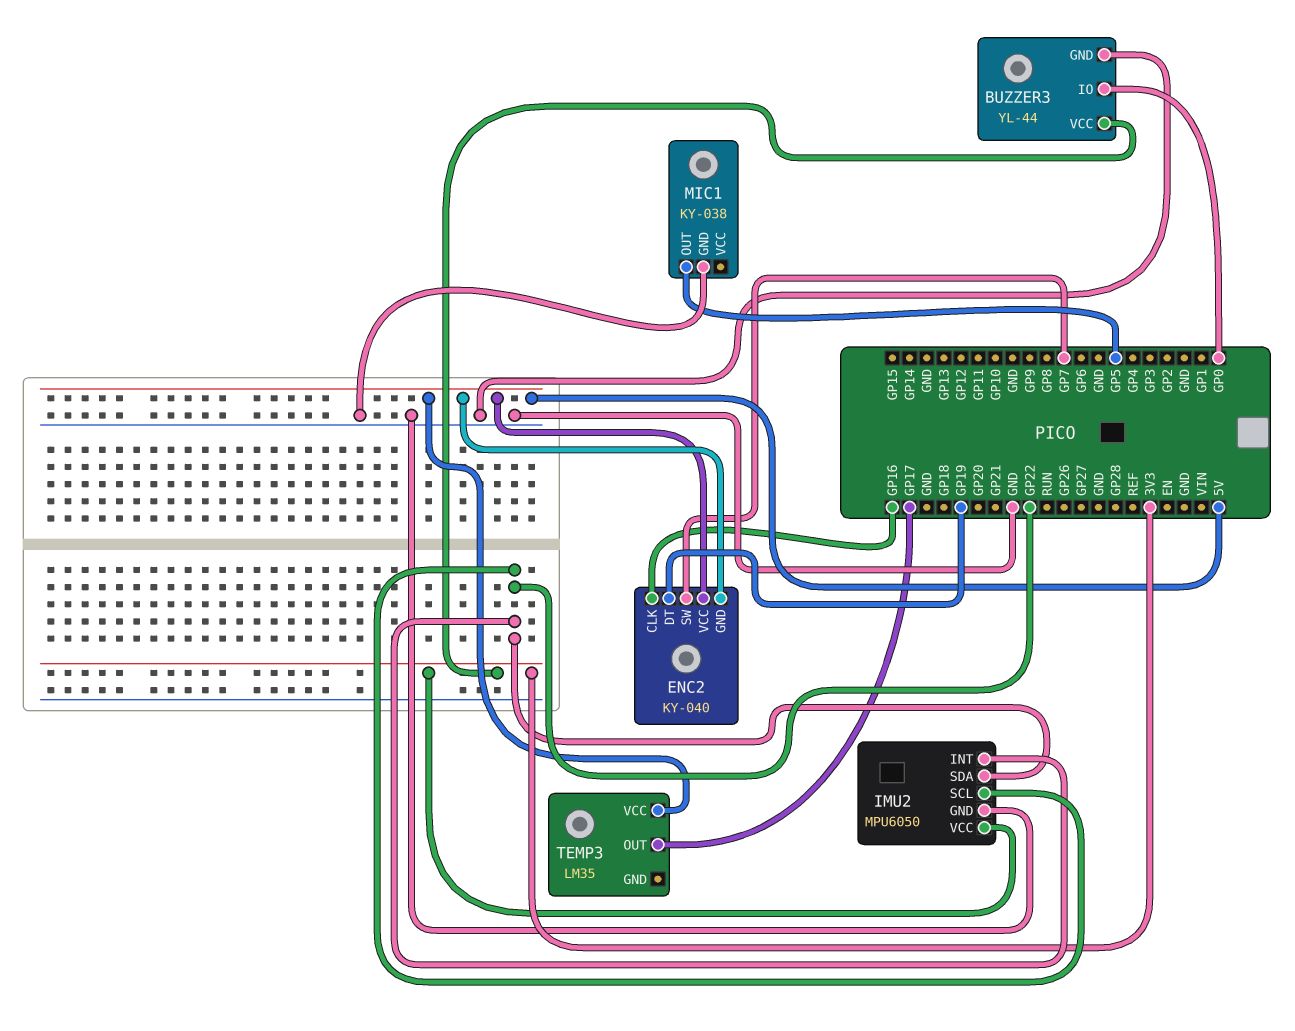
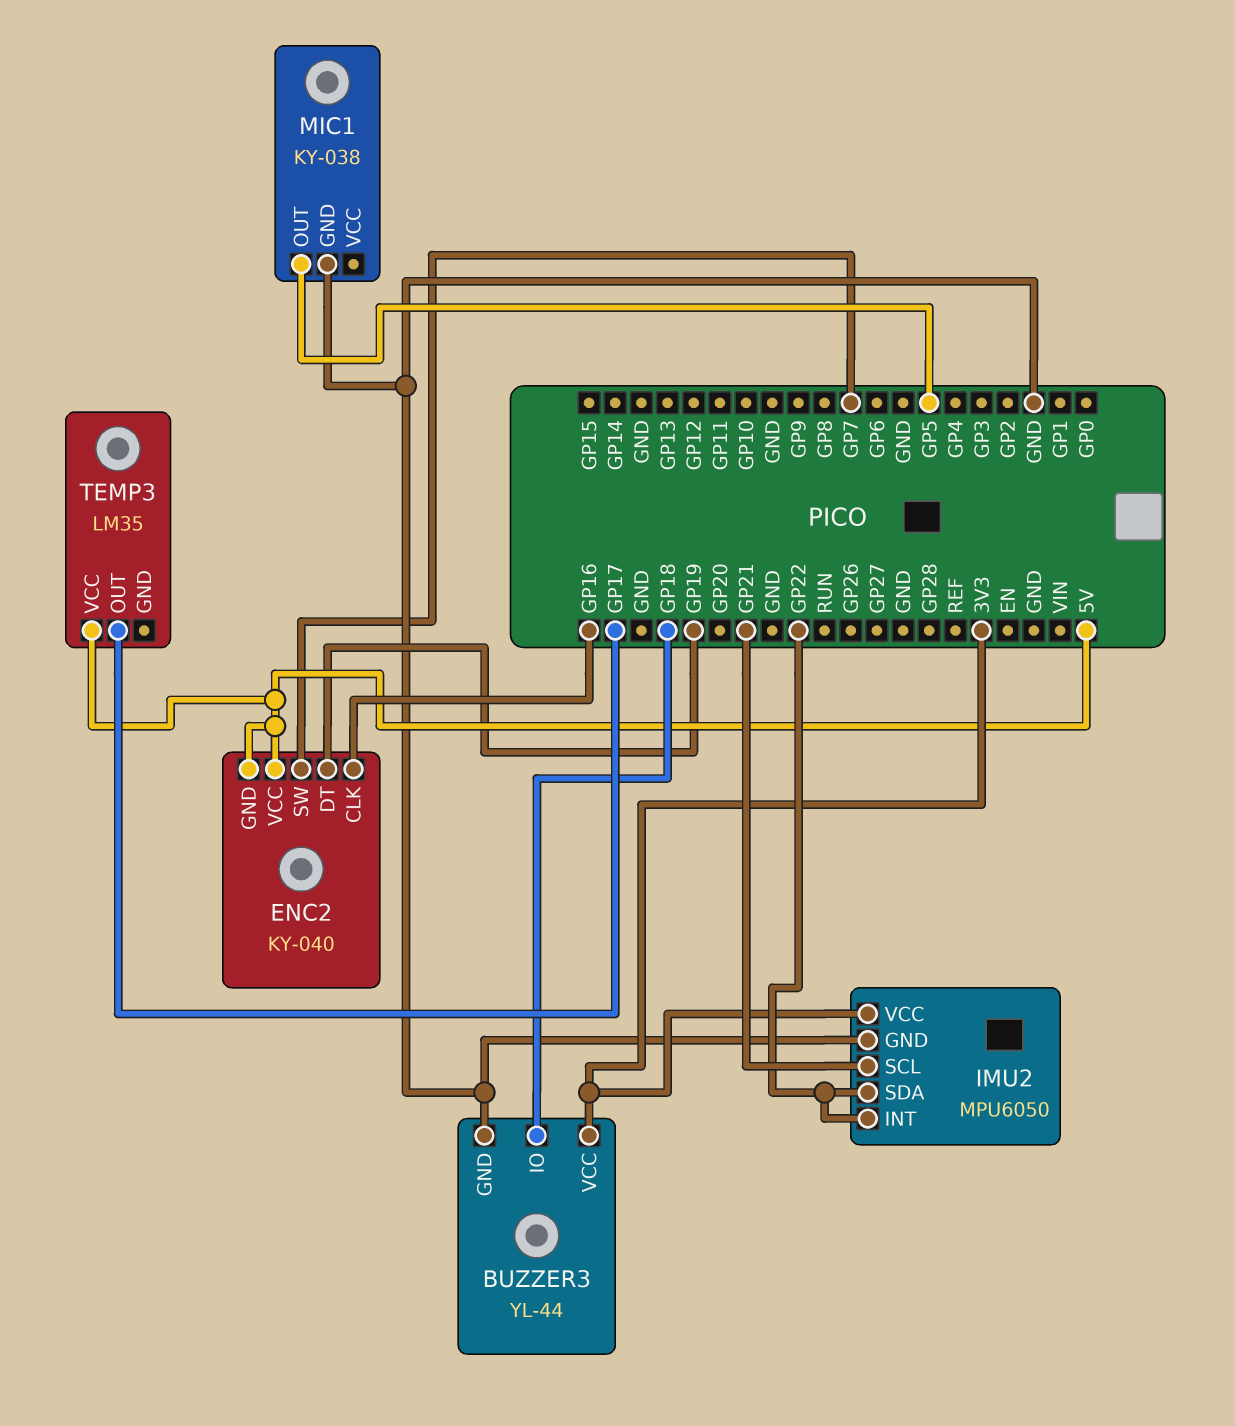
BUZZER3 pin IO: GP0 -> GP18
IMU2 pin SCL: GP22 -> GP21

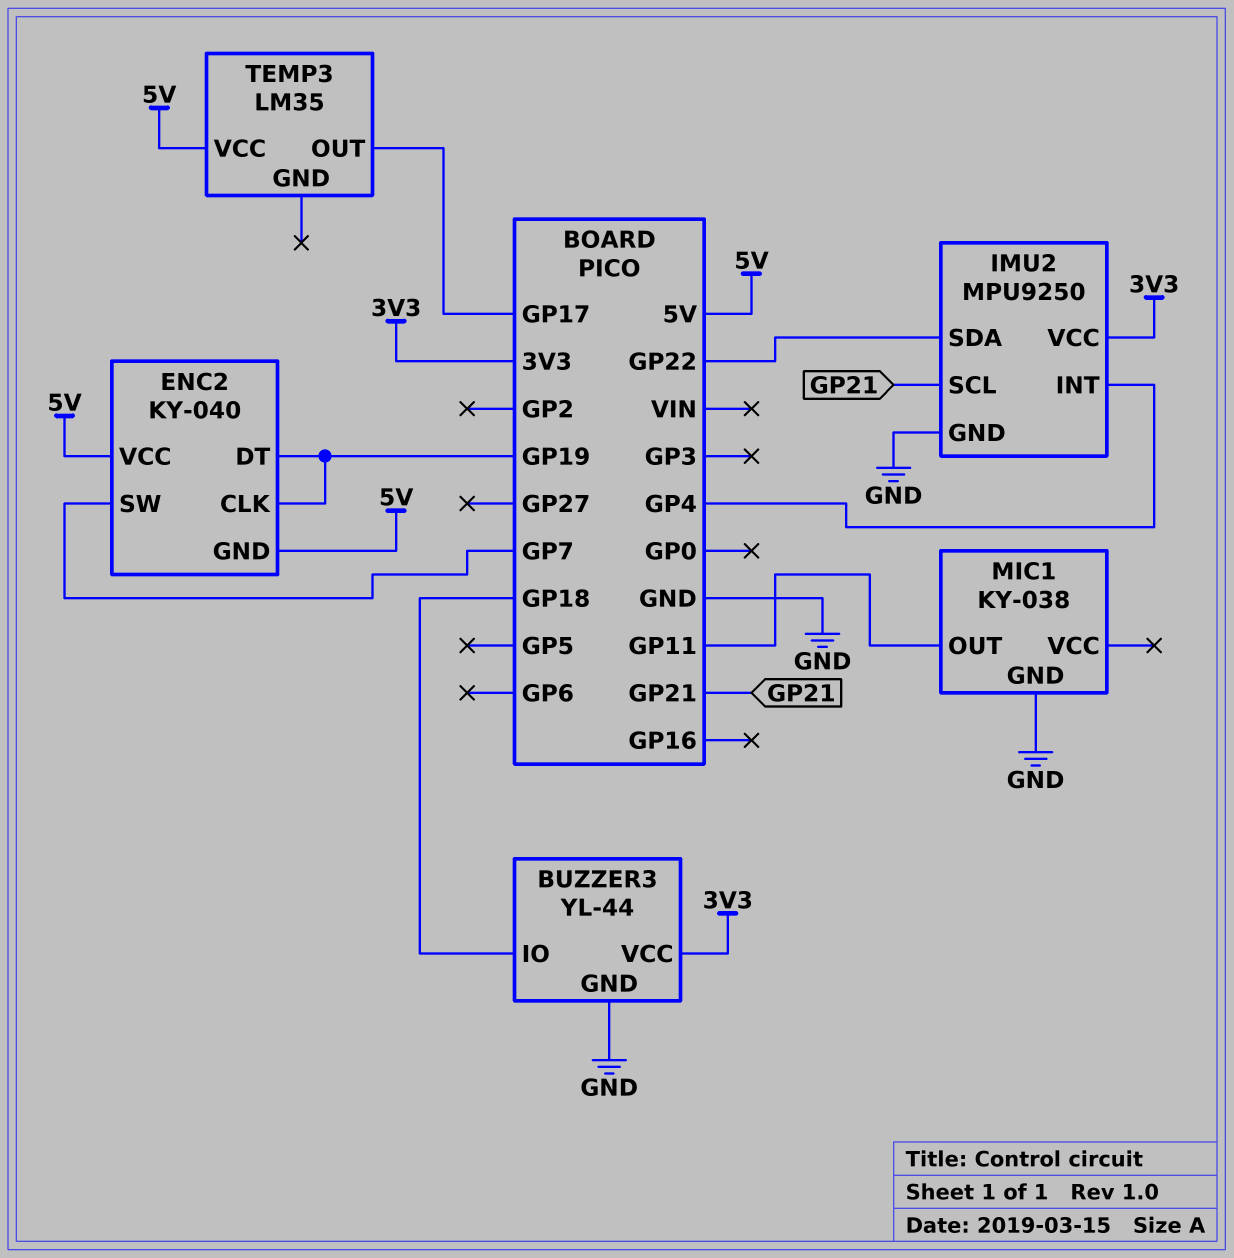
ENC2 pin CLK: GP16 -> GP19
IMU2: MPU6050 -> MPU9250
IMU2 pin INT: GP22 -> GP4
MIC1 pin OUT: GP5 -> GP11

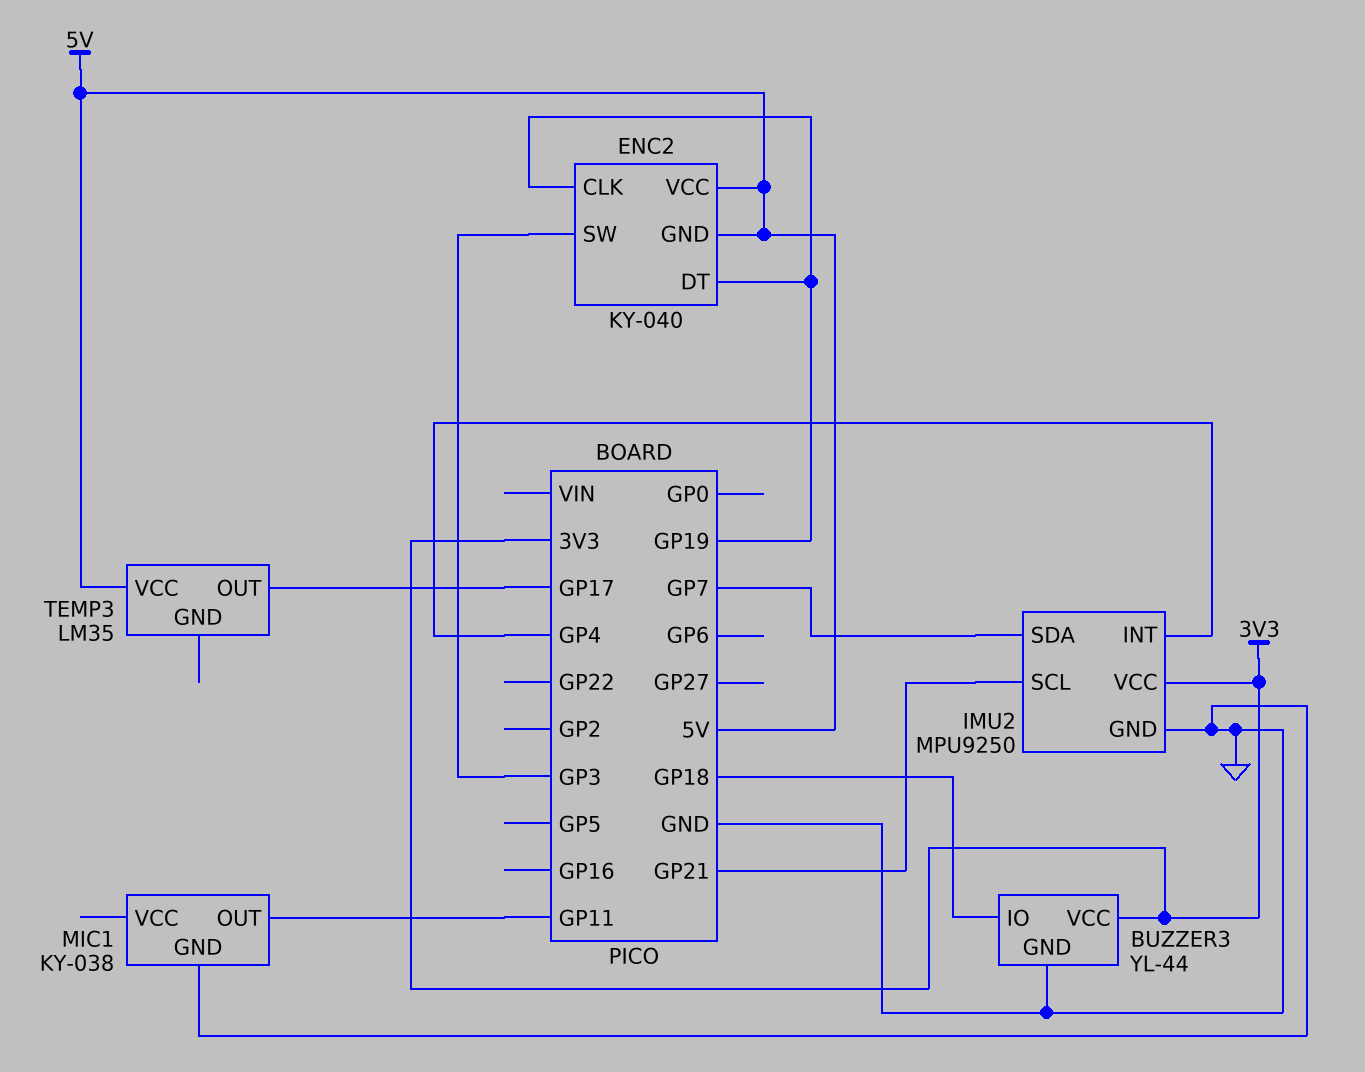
ENC2 pin SW: GP7 -> GP3
IMU2 pin SDA: GP22 -> GP7

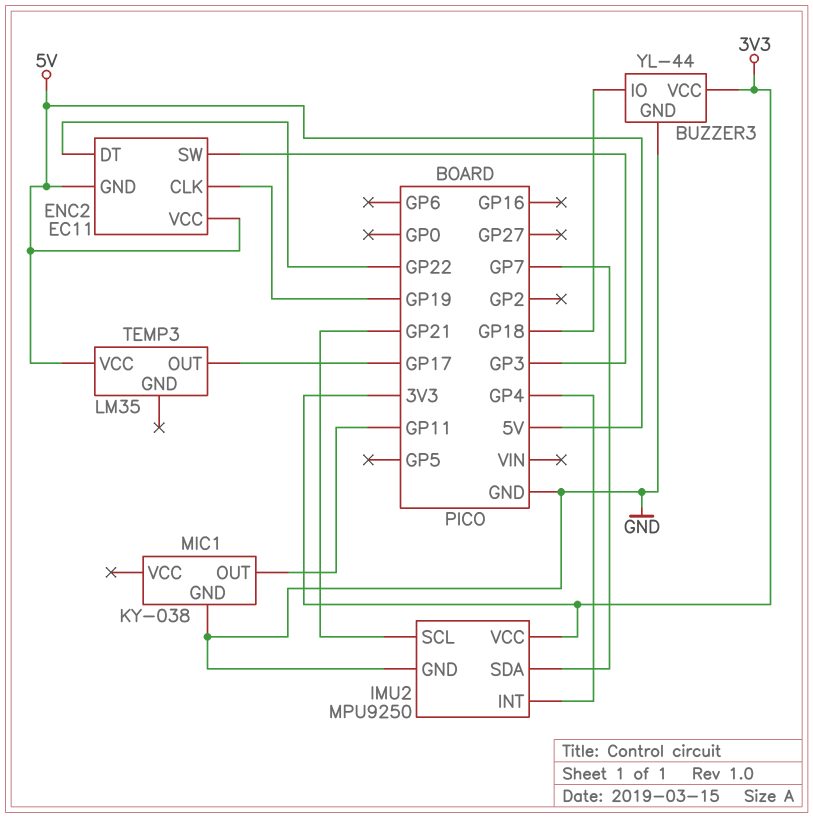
ENC2: KY-040 -> EC11
ENC2 pin DT: GP19 -> GP22

